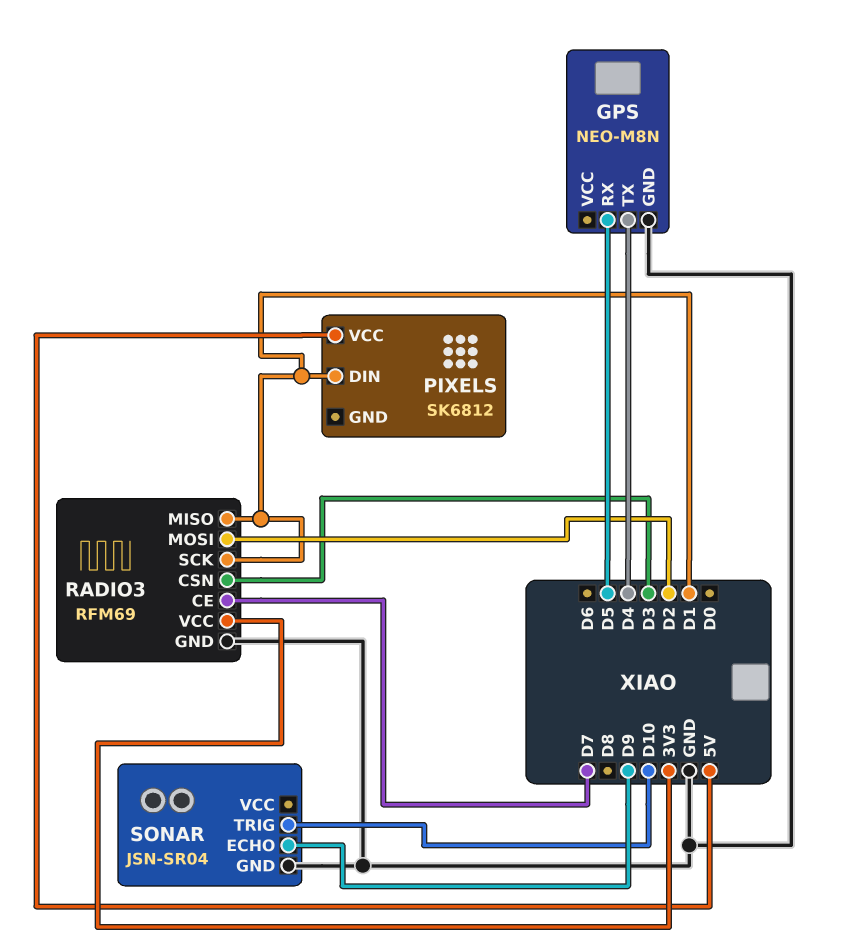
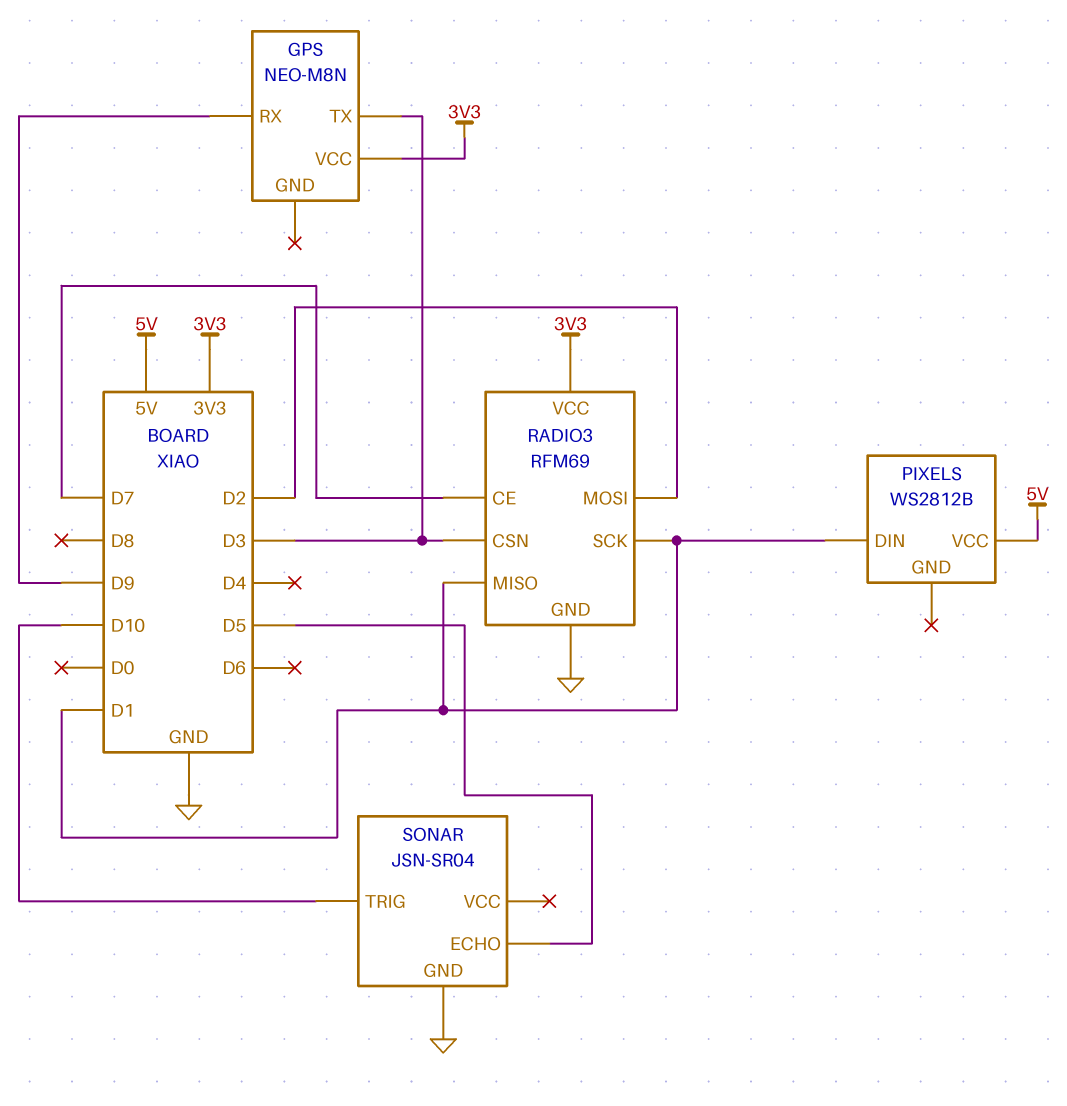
GPS pin GND: GND -> none
GPS pin RX: D5 -> D9
GPS pin TX: D4 -> D3
GPS pin VCC: none -> 3V3
PIXELS: SK6812 -> WS2812B
SONAR pin ECHO: D9 -> D5

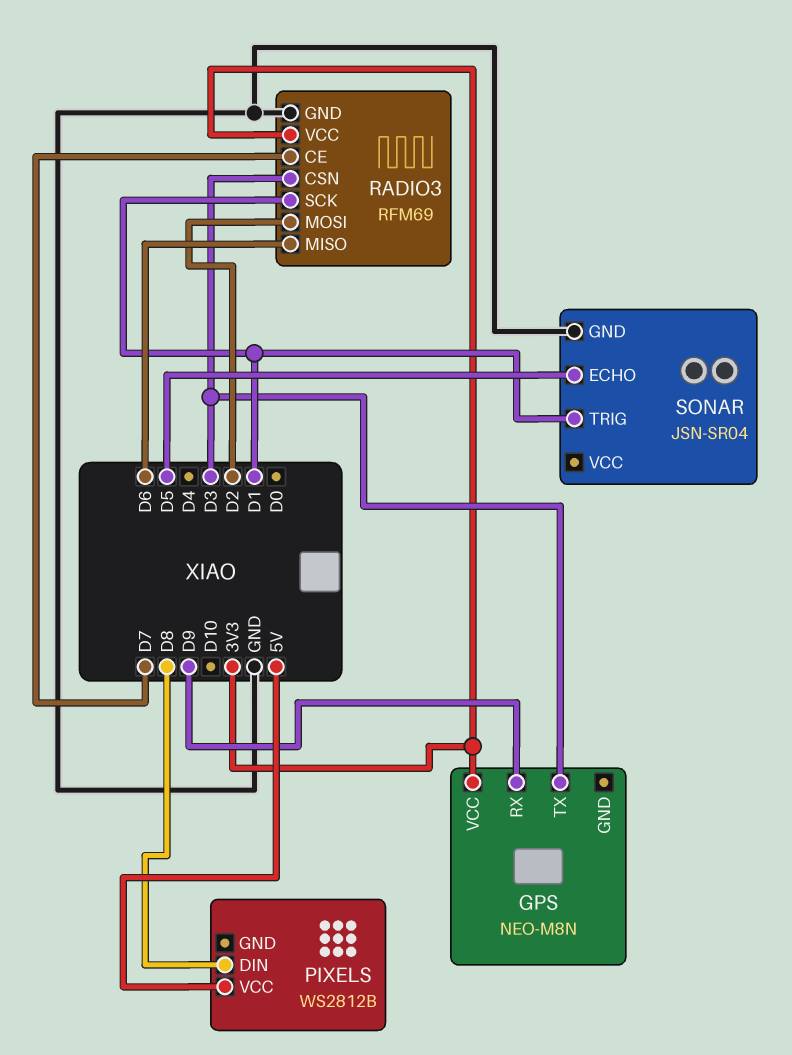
PIXELS pin DIN: D1 -> D8
RADIO3 pin MISO: D1 -> D6
SONAR pin TRIG: D10 -> D1

